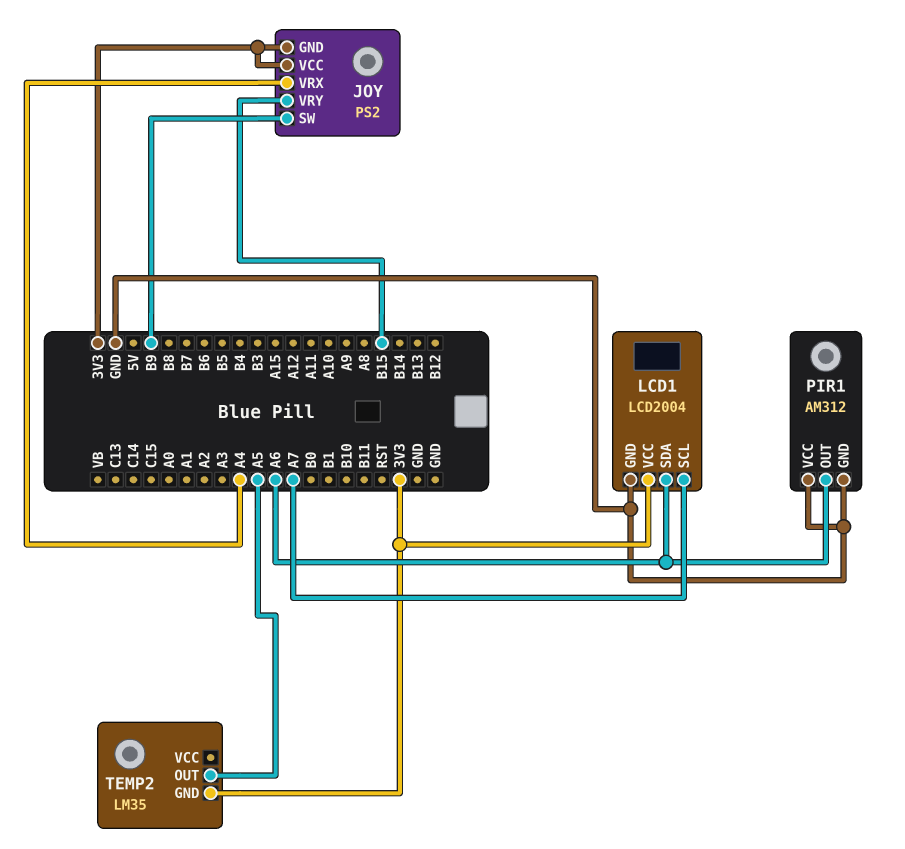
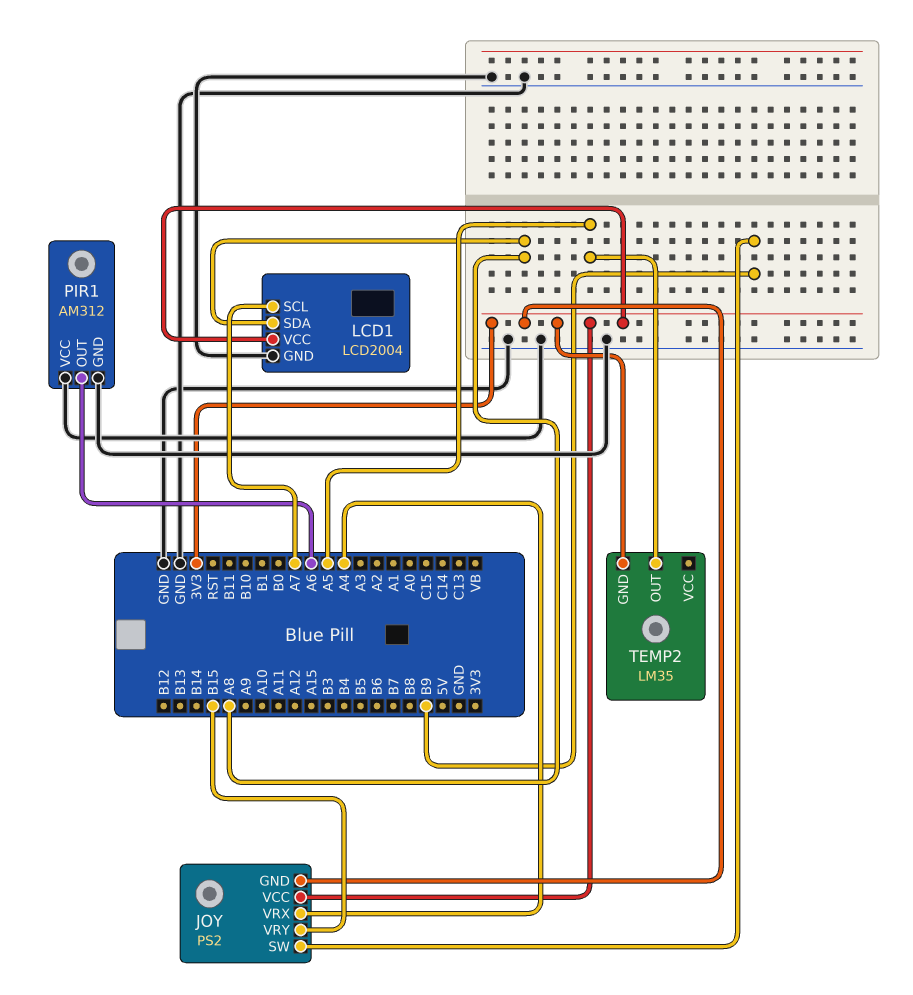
LCD1 pin SDA: A6 -> A8

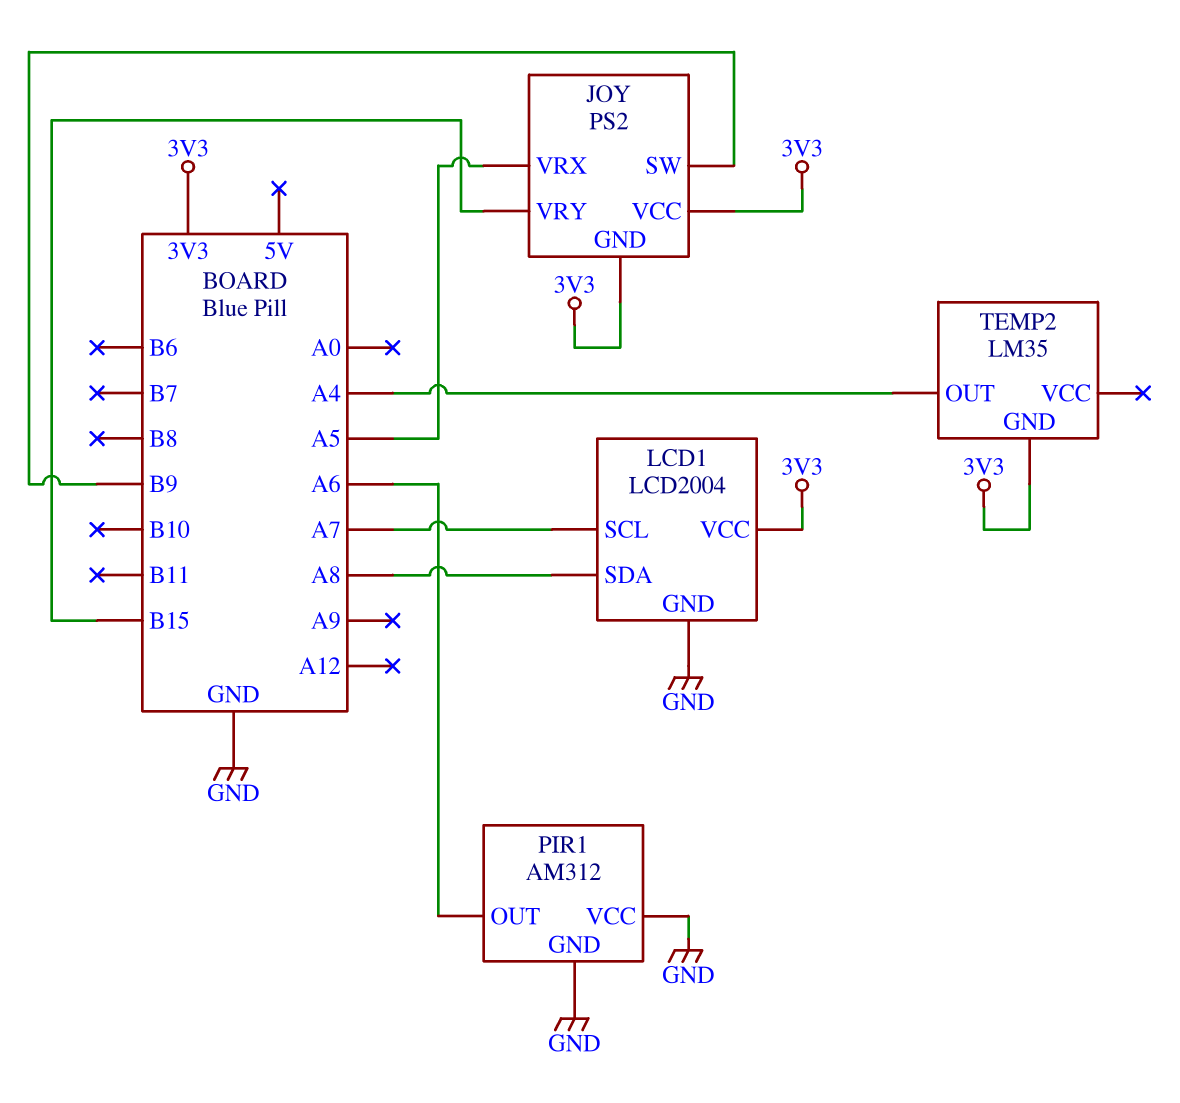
JOY pin VRX: A4 -> A5
TEMP2 pin OUT: A5 -> A4

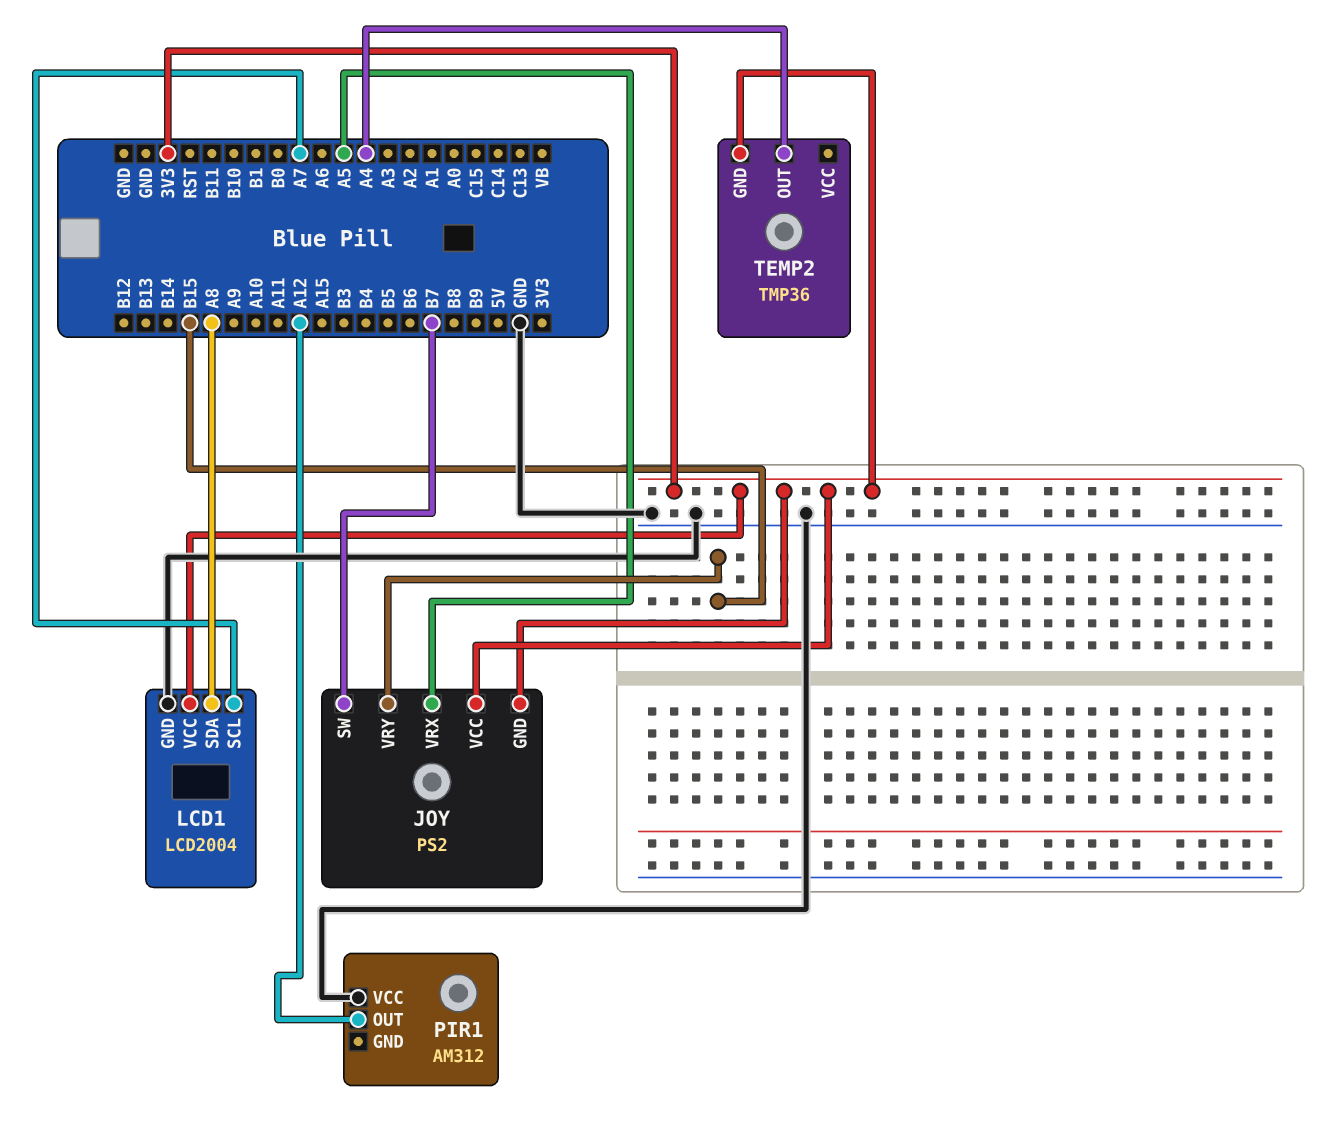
JOY pin SW: B9 -> B7
PIR1 pin GND: GND -> none
PIR1 pin OUT: A6 -> A12
TEMP2: LM35 -> TMP36

